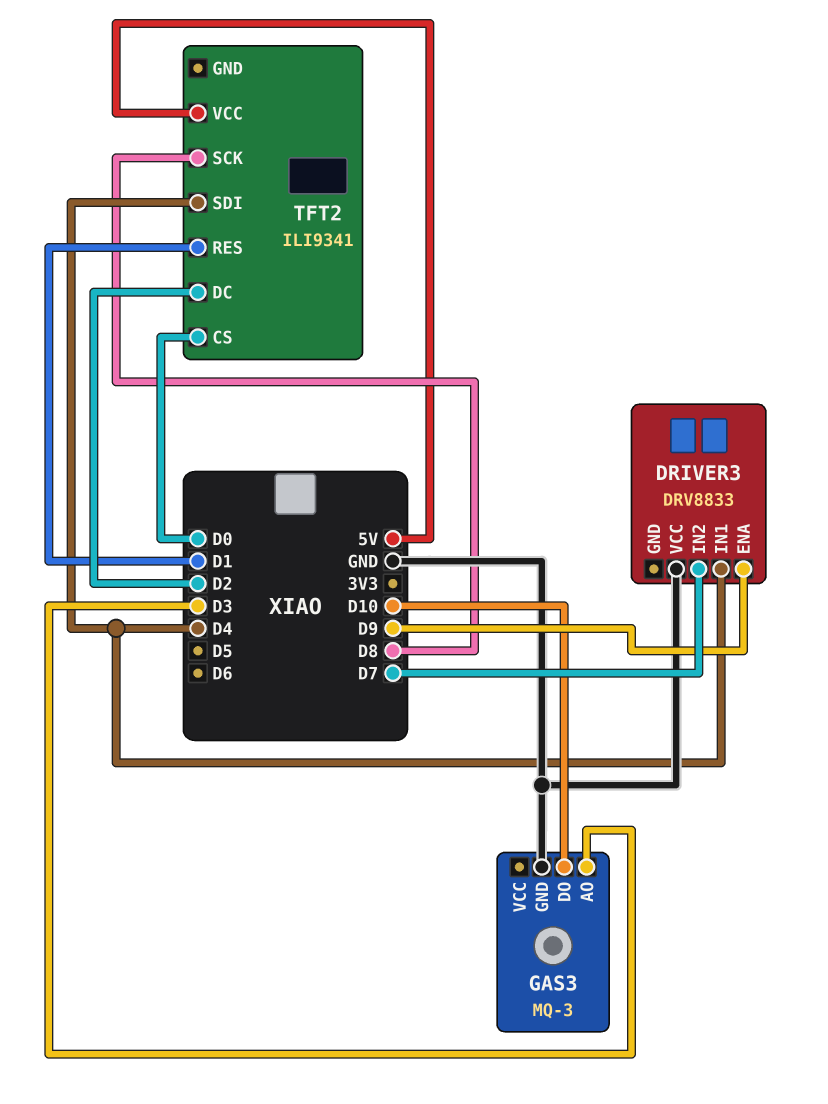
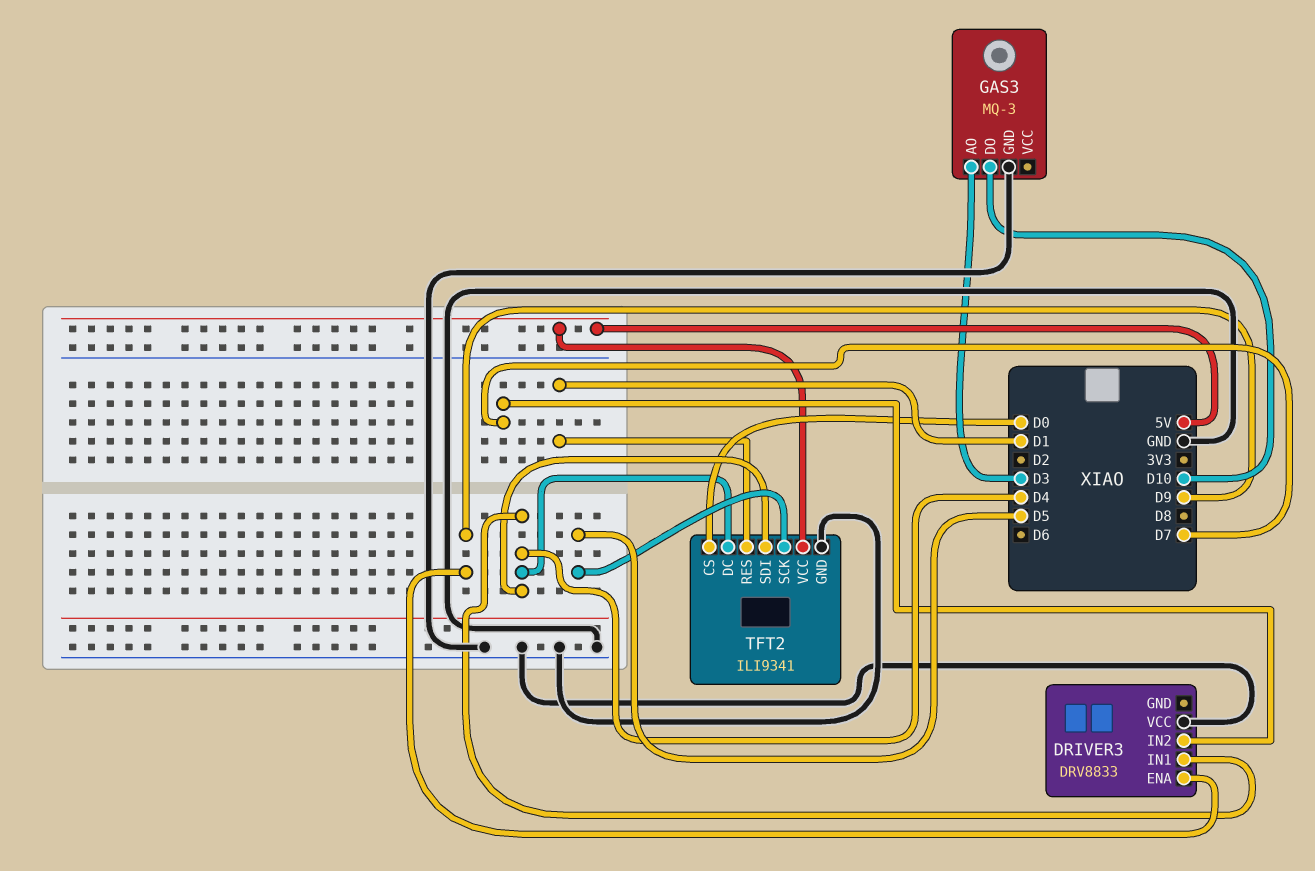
TFT2 pin DC: D2 -> D4
TFT2 pin GND: none -> GND
TFT2 pin SCK: D8 -> D5

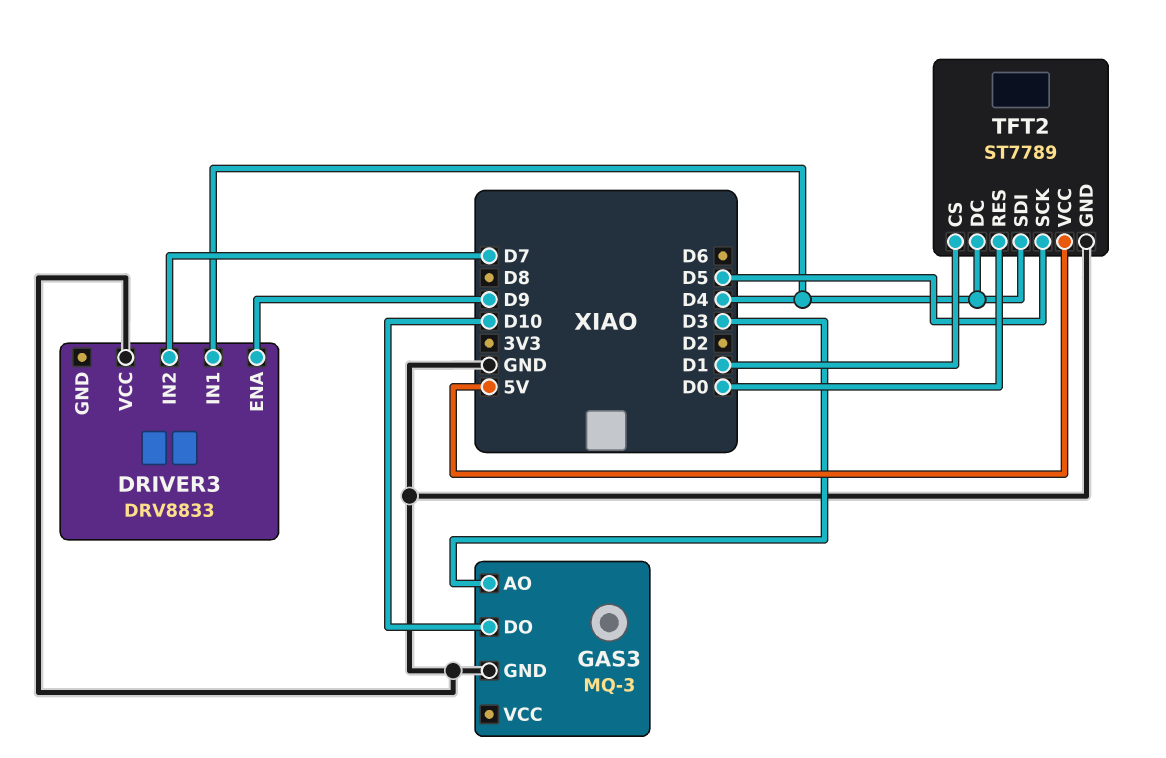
TFT2: ILI9341 -> ST7789
TFT2 pin CS: D0 -> D1
TFT2 pin RES: D1 -> D0

